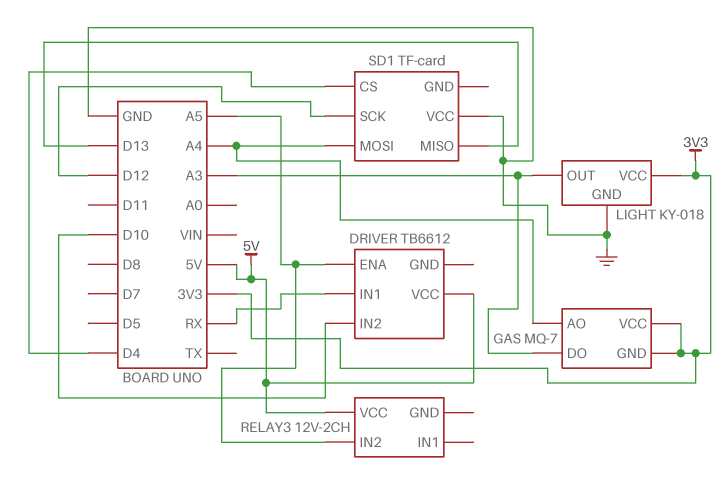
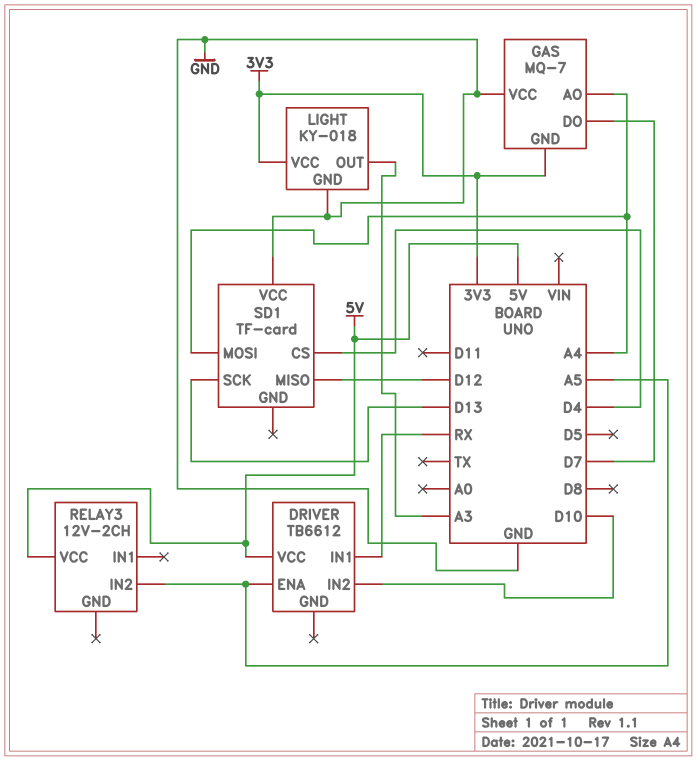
GAS pin DO: A3 -> D7
GAS pin VCC: 3V3 -> GND
SD1 pin MISO: D13 -> D12
SD1 pin SCK: D12 -> D13

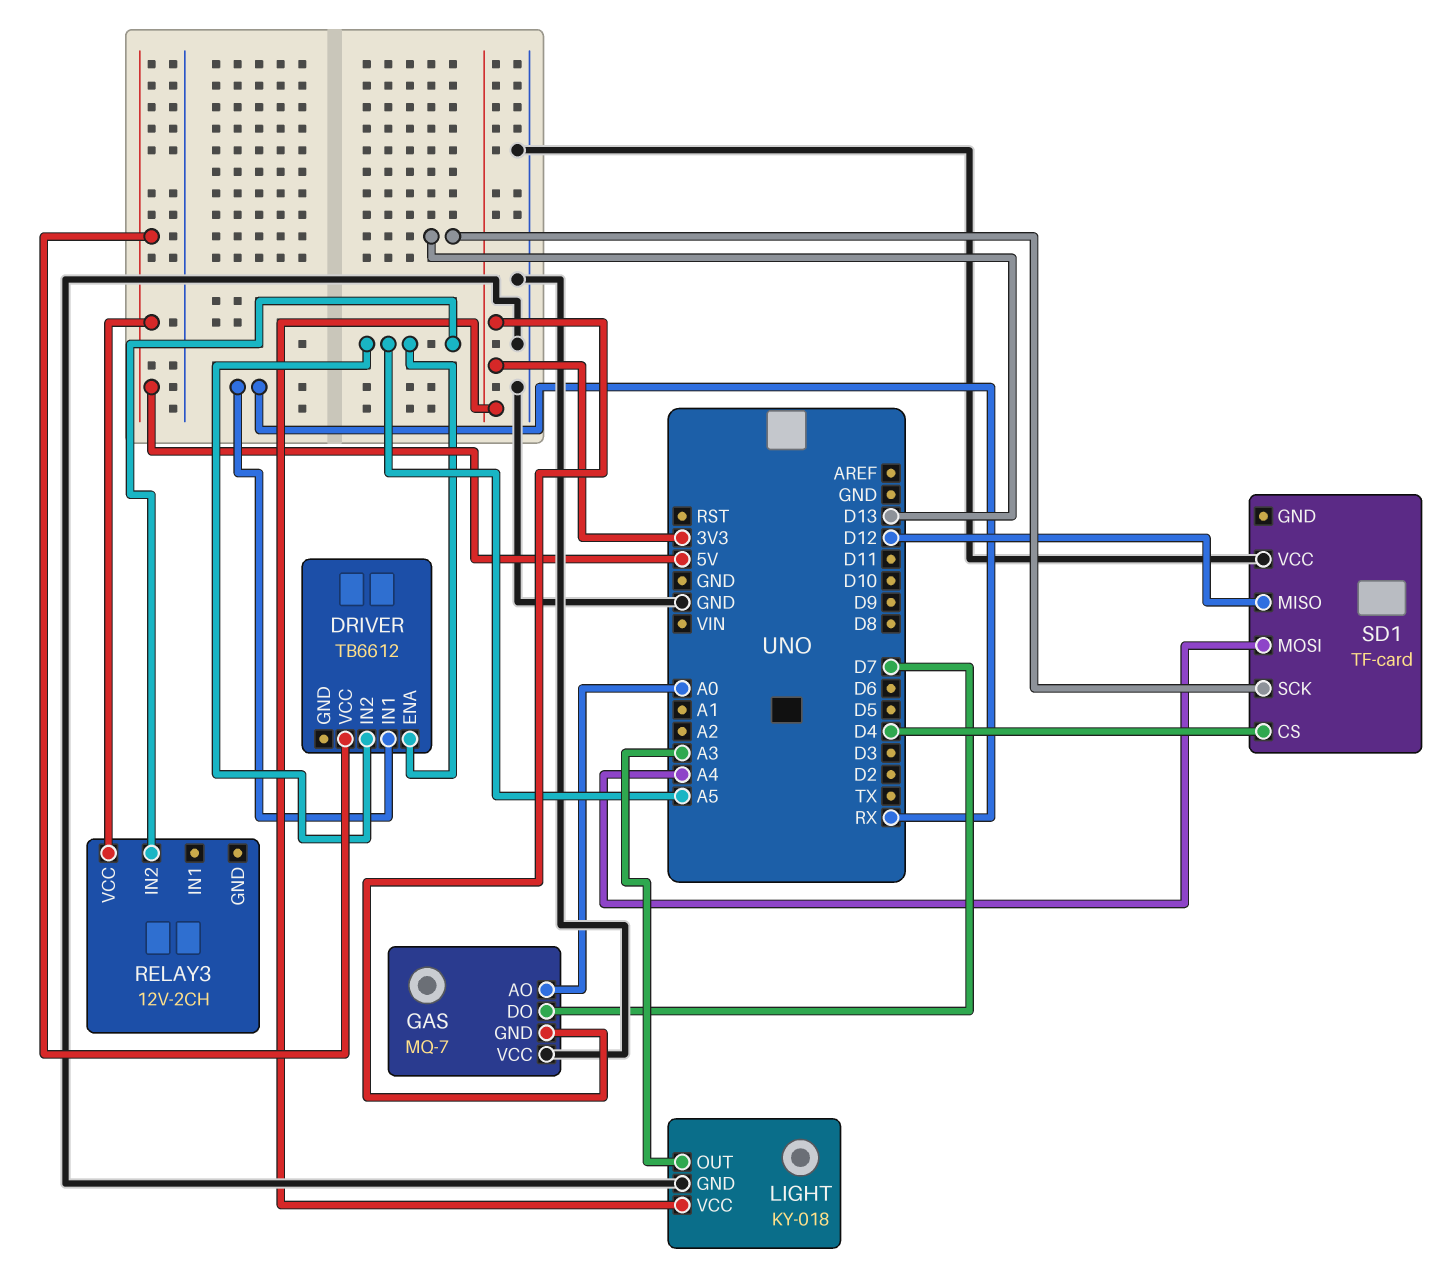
DRIVER pin IN2: D10 -> A5
GAS pin AO: A4 -> A0

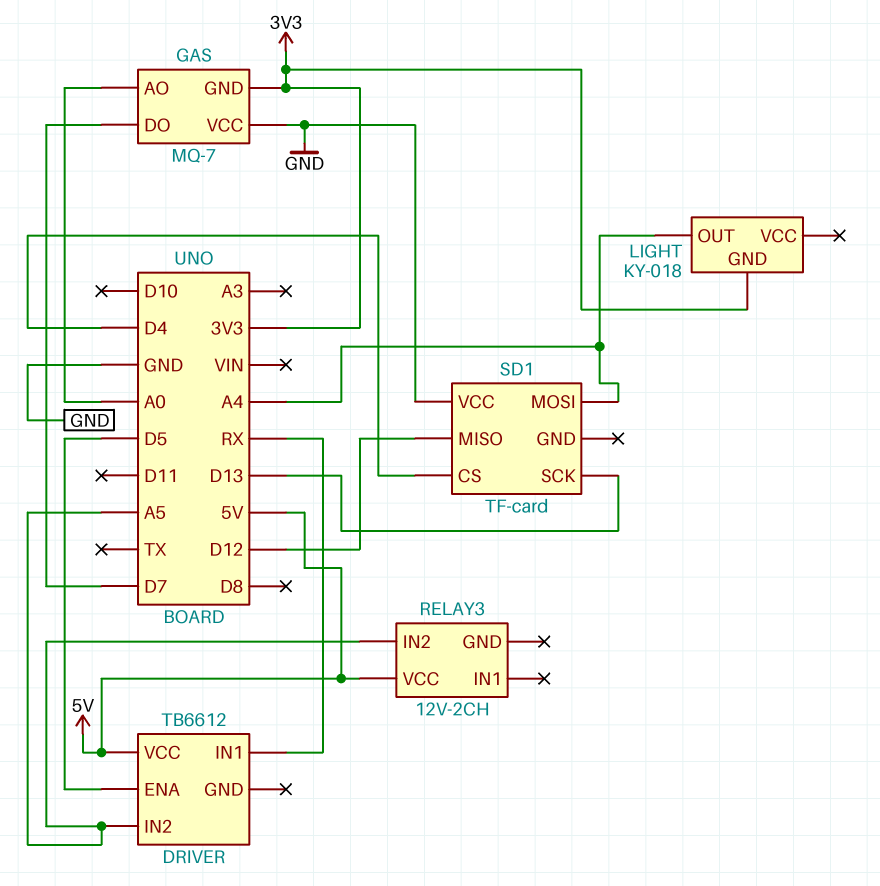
DRIVER pin ENA: A5 -> D5
LIGHT pin GND: GND -> 3V3
LIGHT pin OUT: A3 -> A4
LIGHT pin VCC: 3V3 -> none

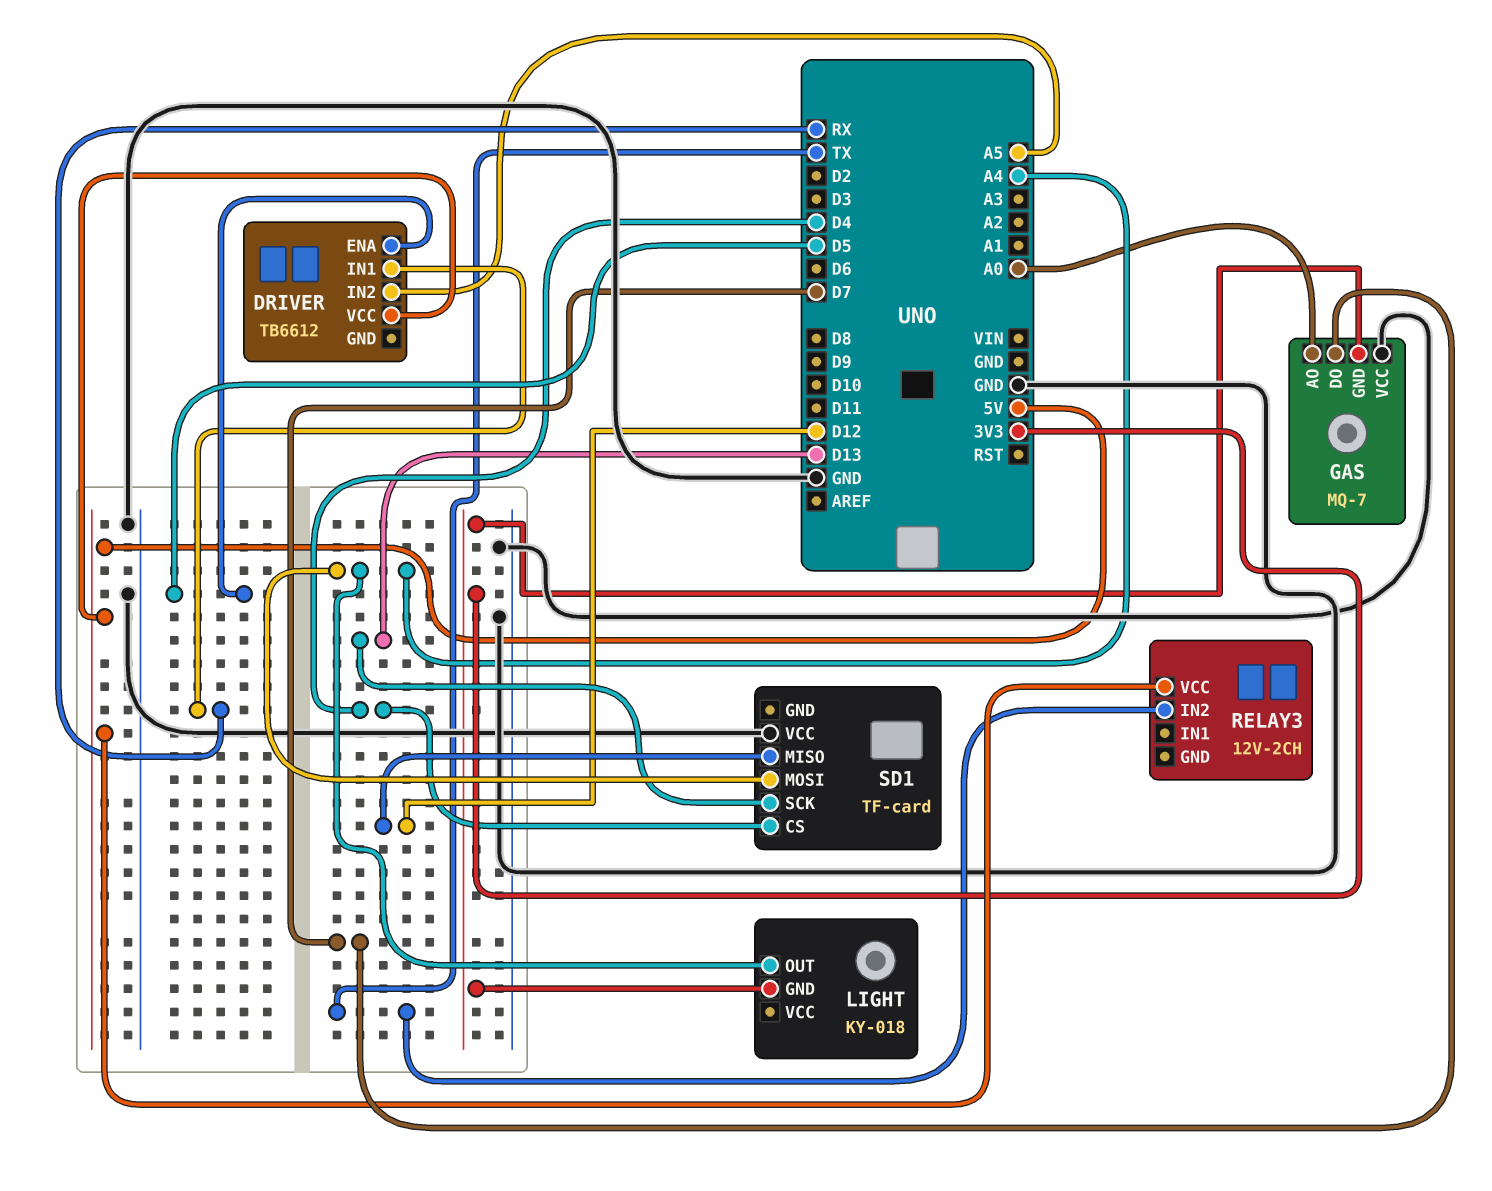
RELAY3 pin IN2: A5 -> TX

